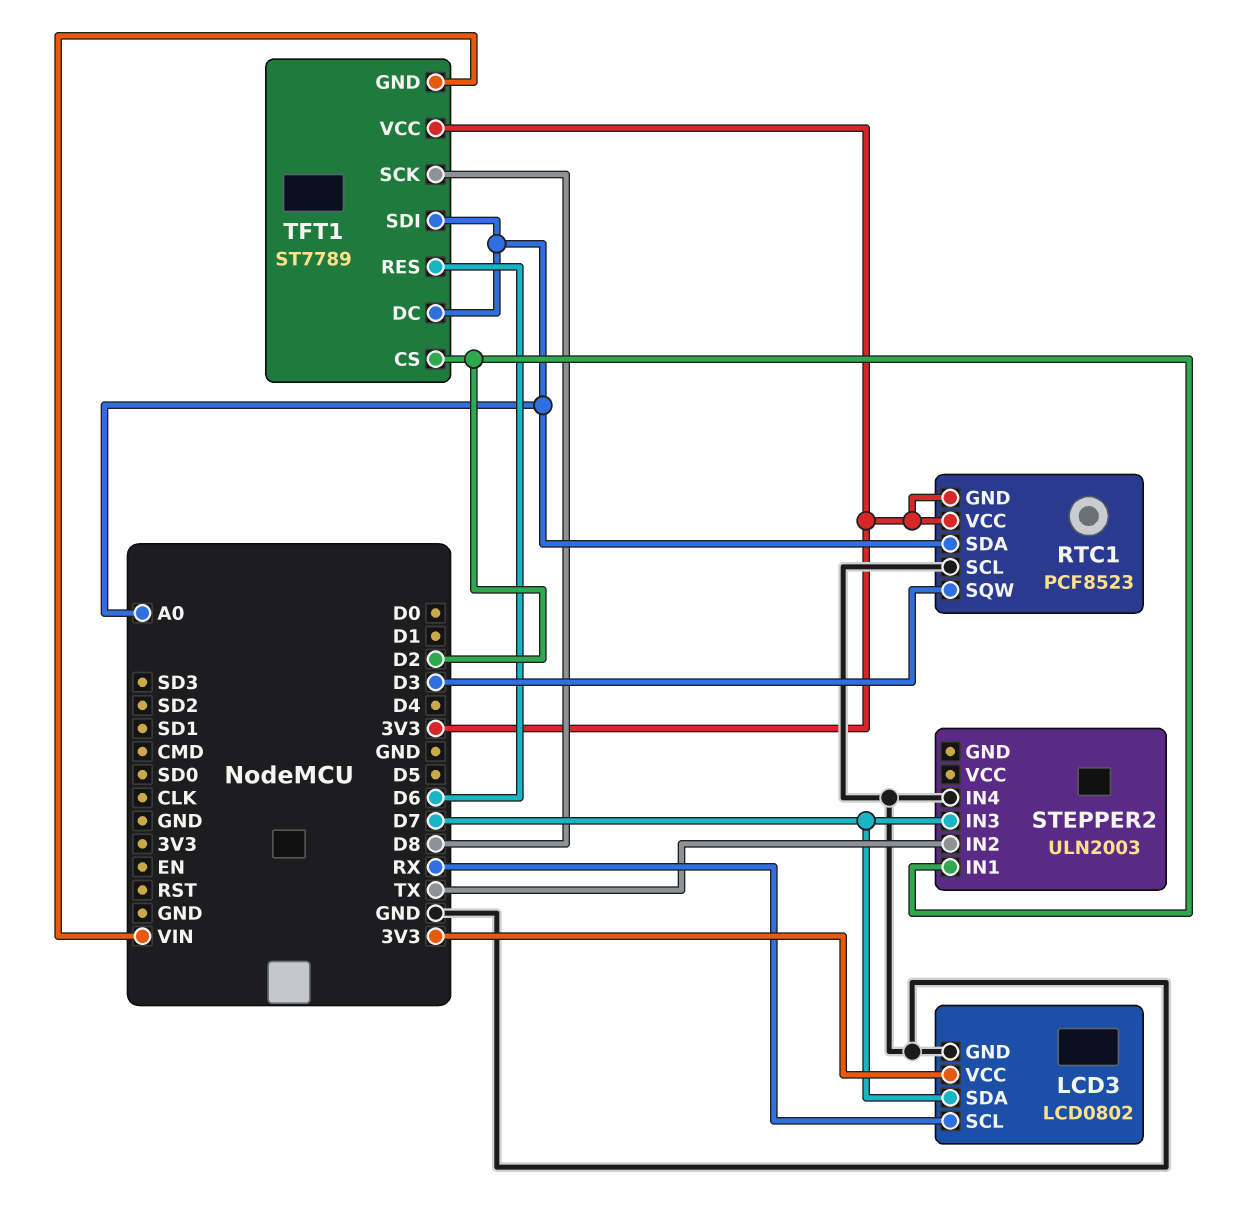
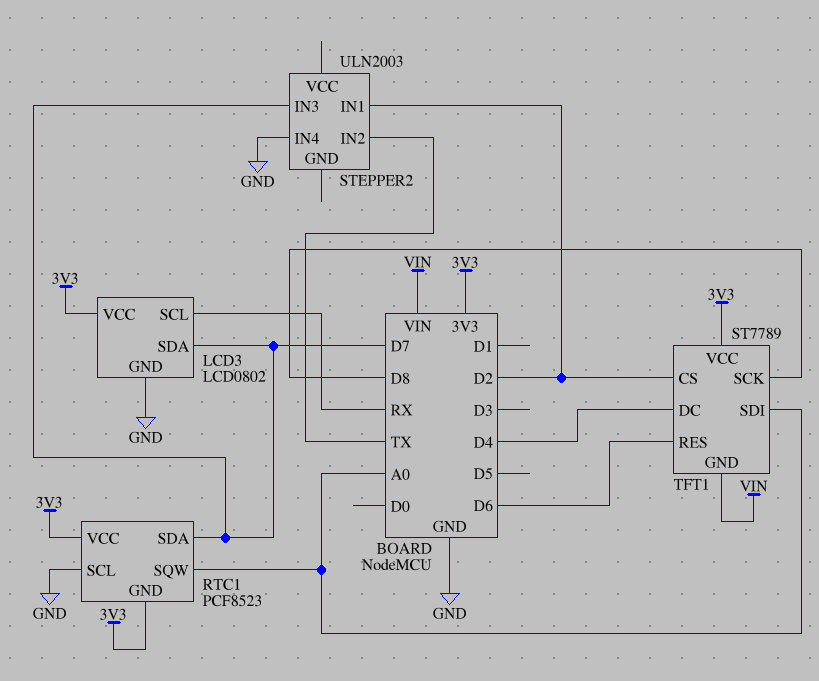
RTC1 pin SDA: A0 -> D7
RTC1 pin SQW: D3 -> A0
TFT1 pin DC: A0 -> D4

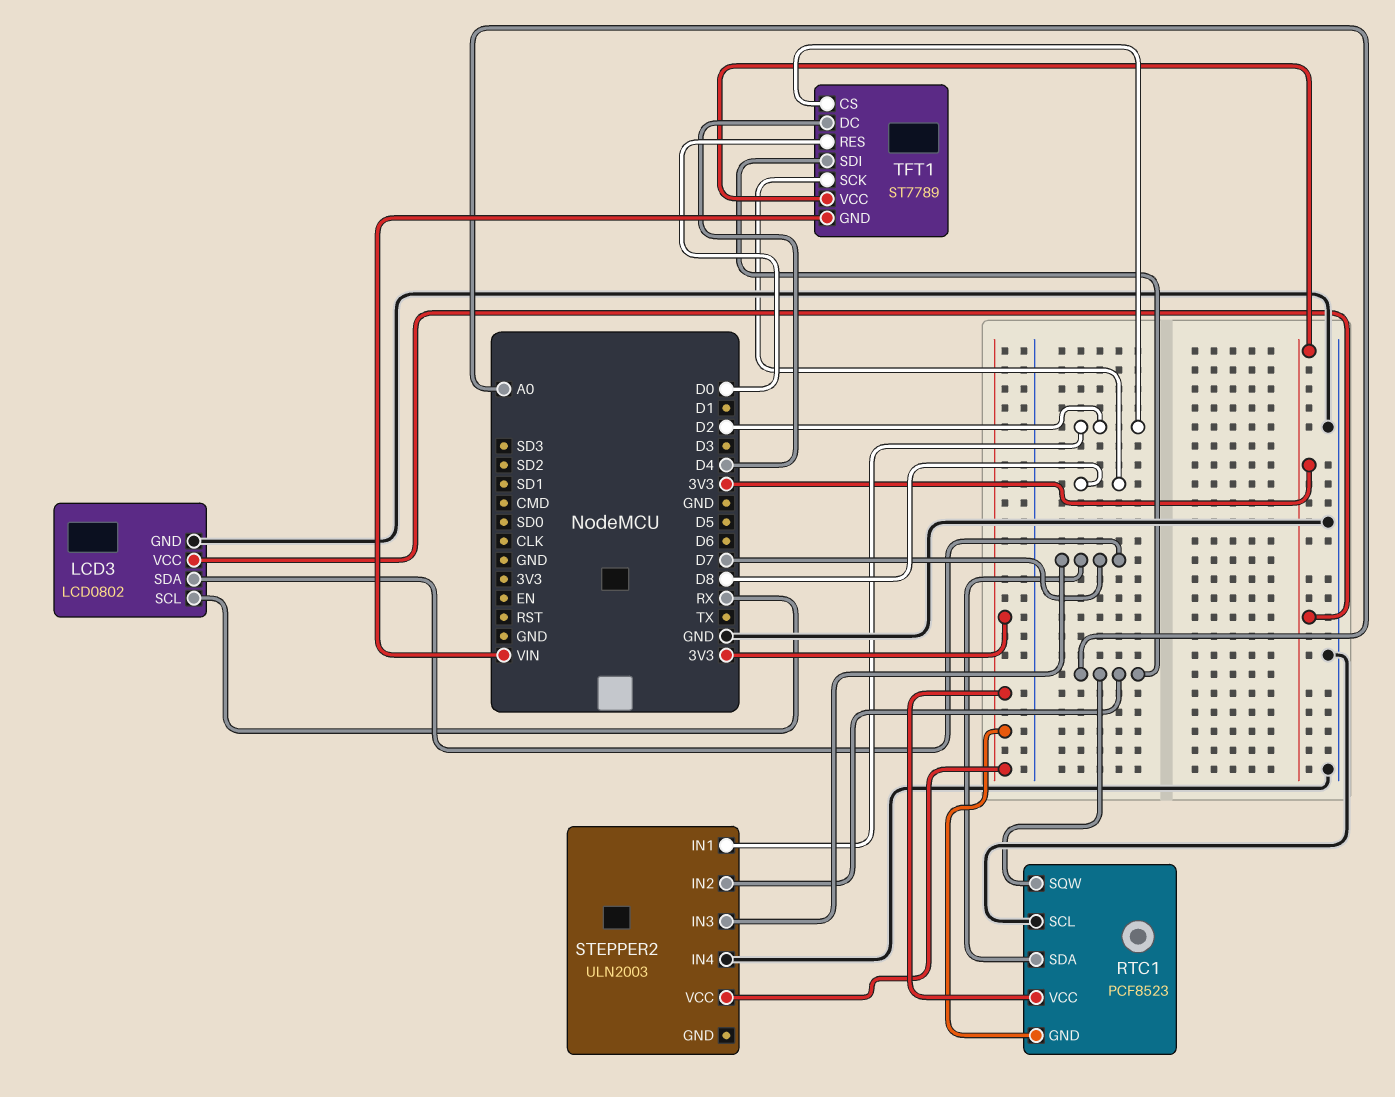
STEPPER2 pin IN2: TX -> A0
STEPPER2 pin VCC: none -> 3V3
TFT1 pin RES: D6 -> D0

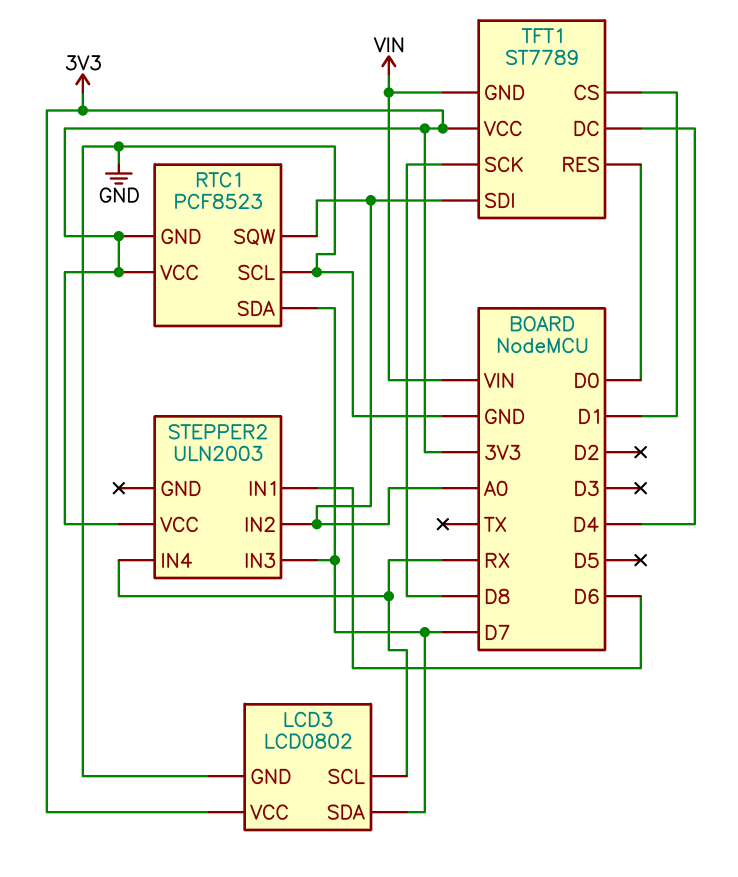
STEPPER2 pin IN1: D2 -> D6
STEPPER2 pin IN4: GND -> RX
TFT1 pin CS: D2 -> D1

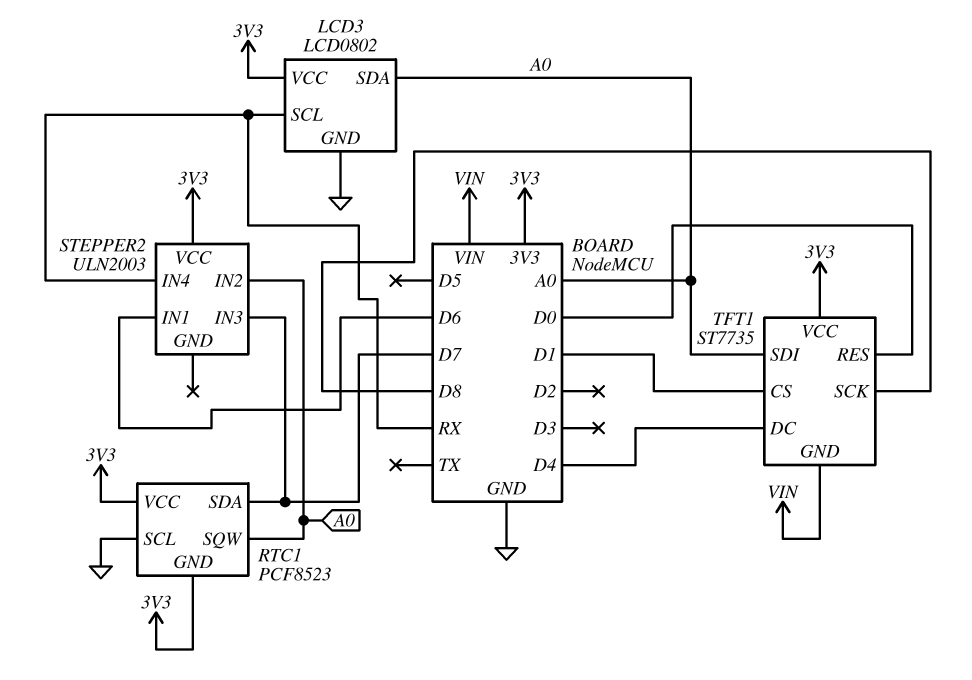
LCD3 pin SDA: D7 -> A0
TFT1: ST7789 -> ST7735

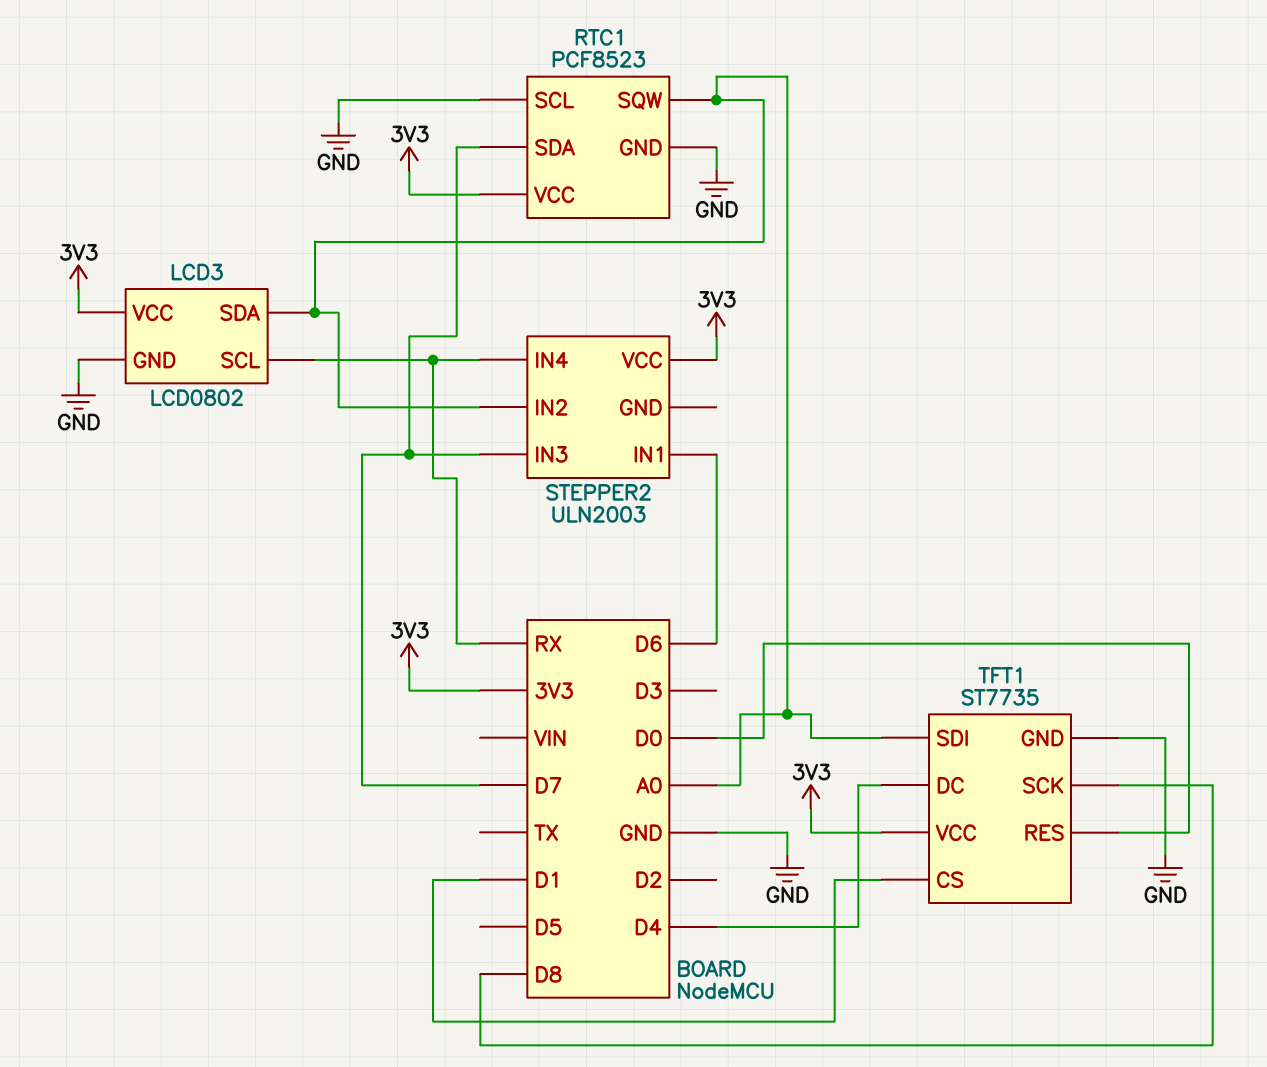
RTC1 pin GND: 3V3 -> GND
TFT1 pin GND: VIN -> GND

